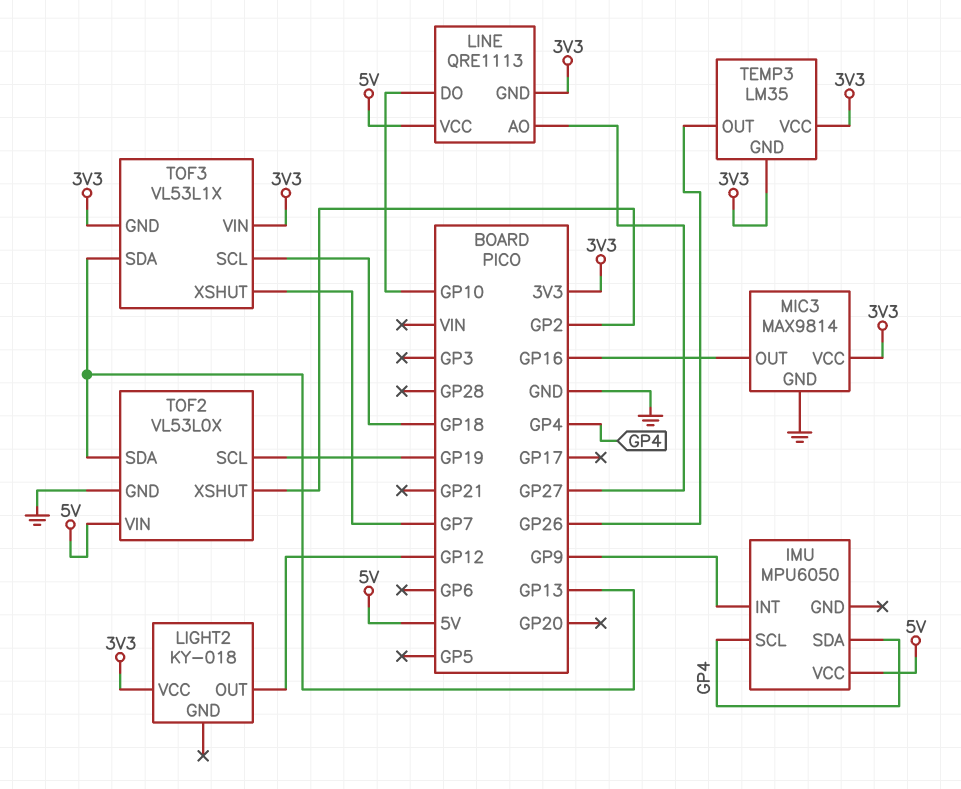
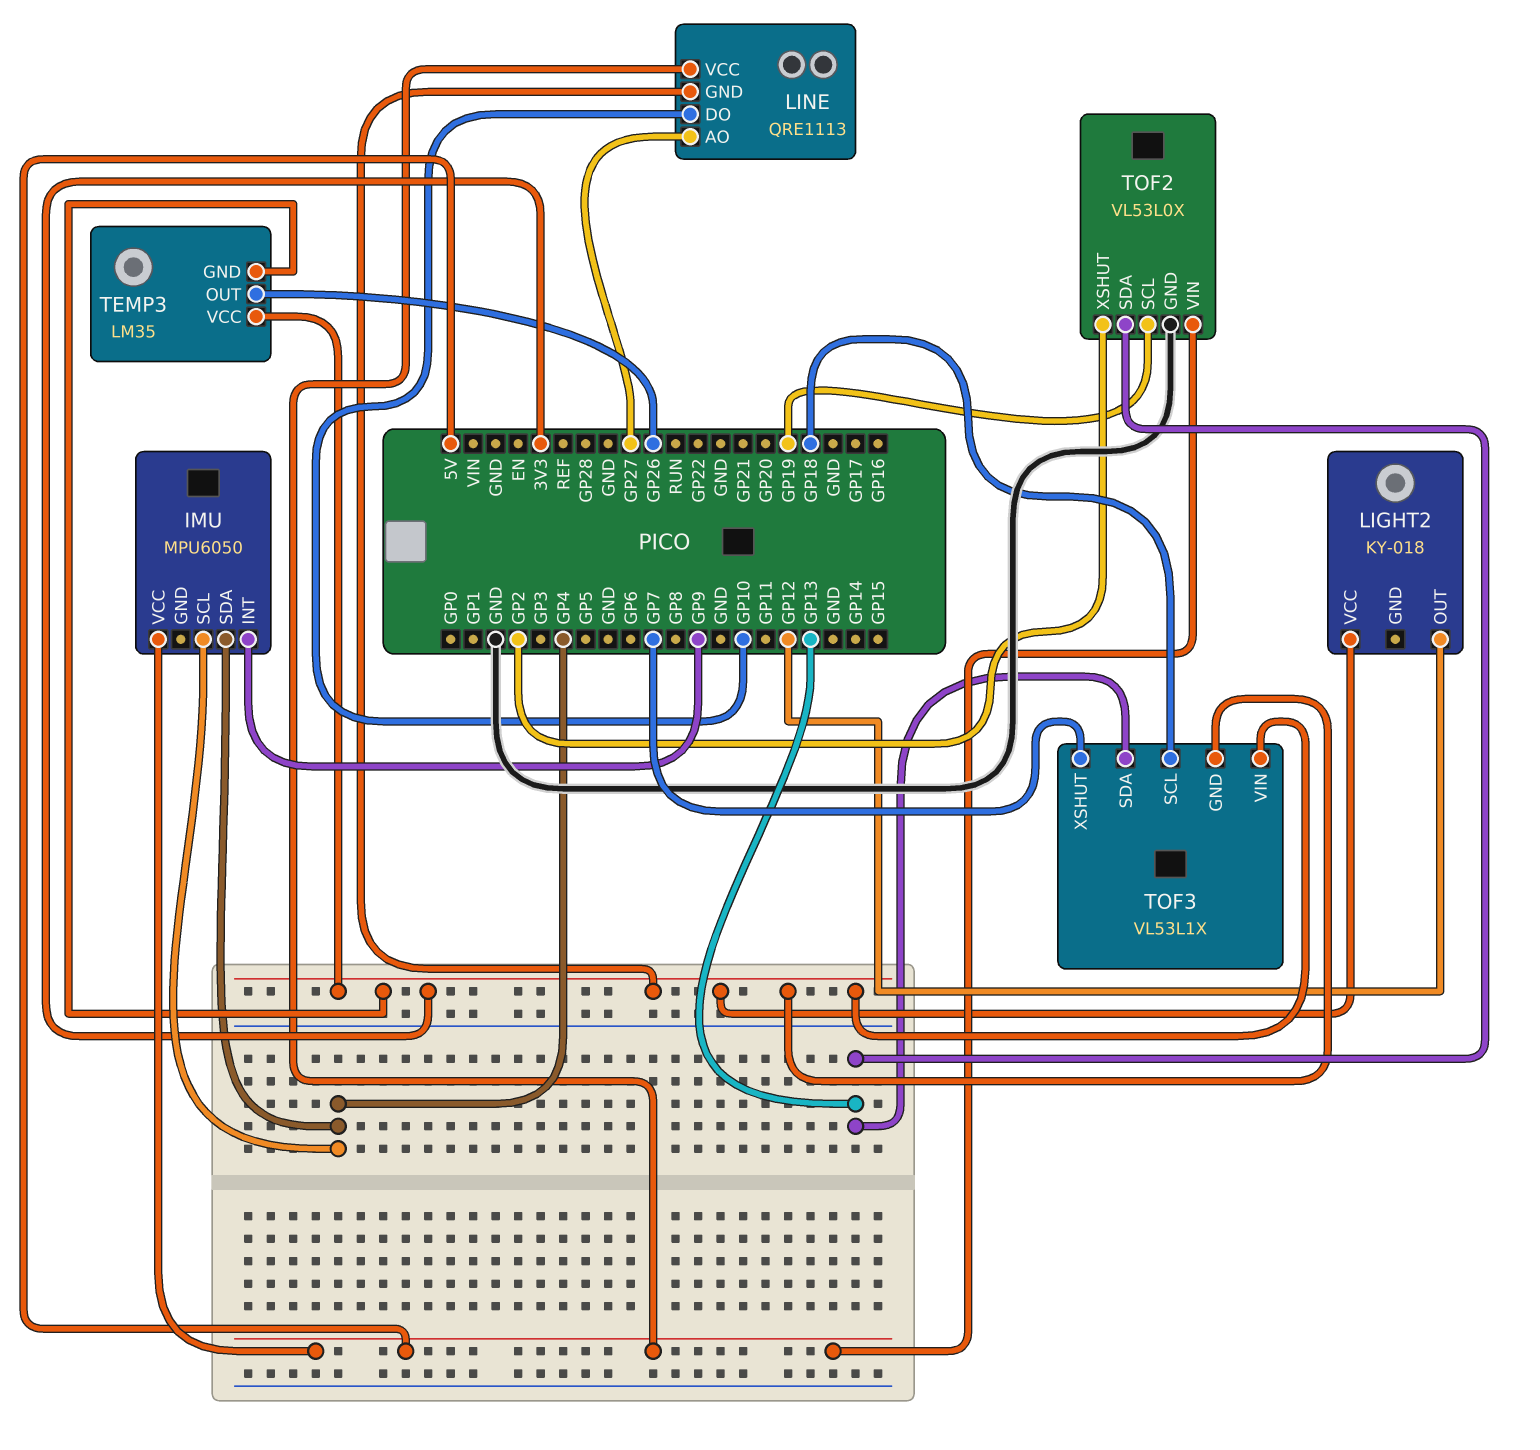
MIC3: MAX9814 -> none
MIC3 pin GND: GND -> none
MIC3 pin OUT: GP16 -> none
MIC3 pin VCC: 3V3 -> none

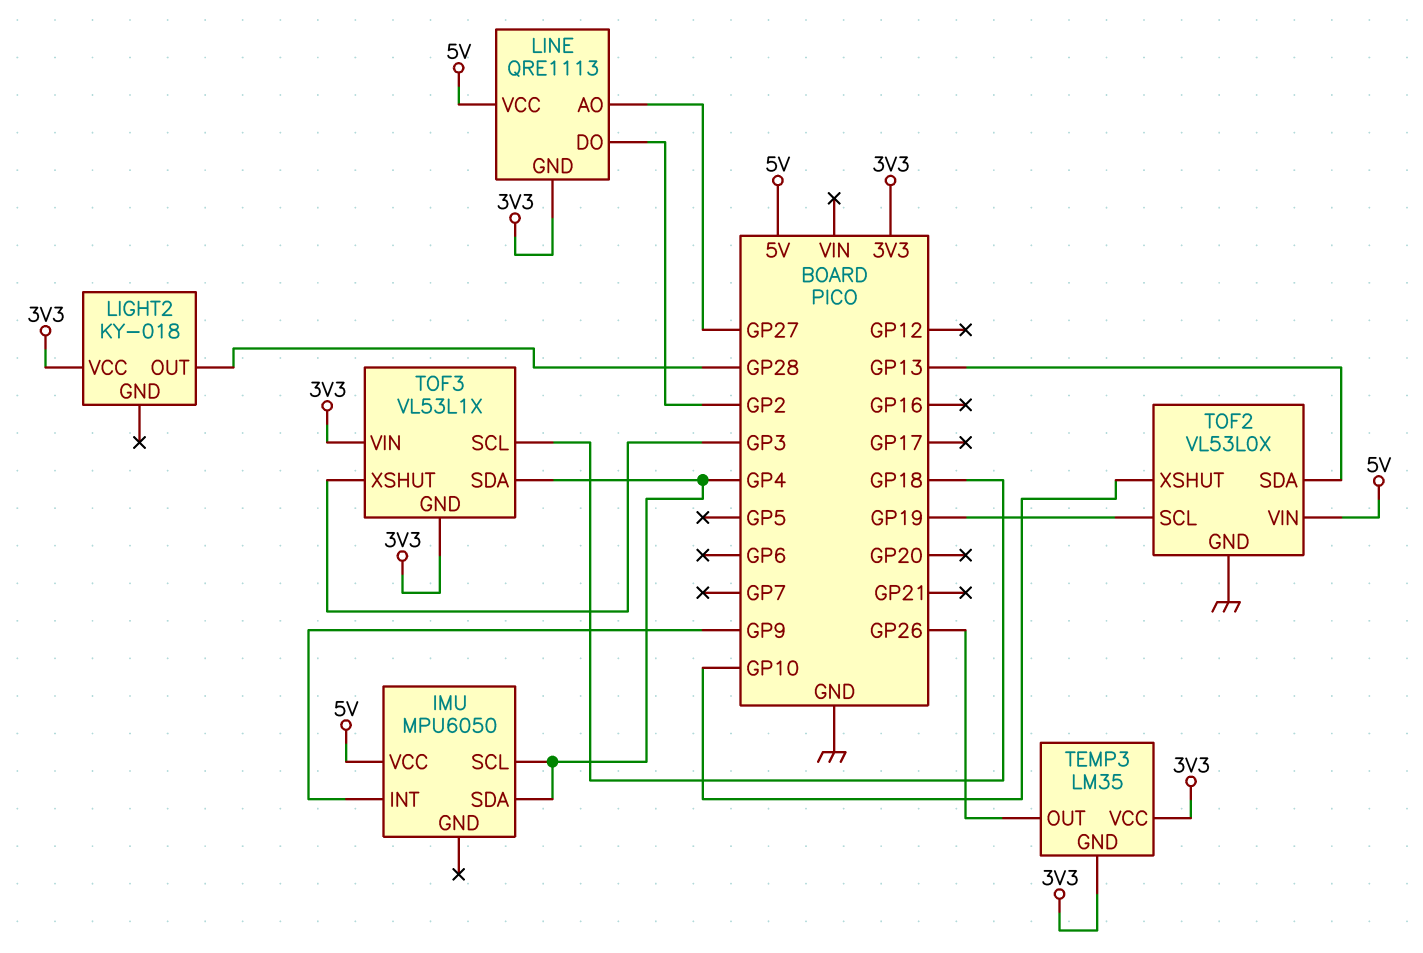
LIGHT2 pin OUT: GP12 -> GP28
LINE pin DO: GP10 -> GP2
TOF2 pin XSHUT: GP2 -> GP10
TOF3 pin SDA: GP13 -> GP4
TOF3 pin XSHUT: GP7 -> GP3

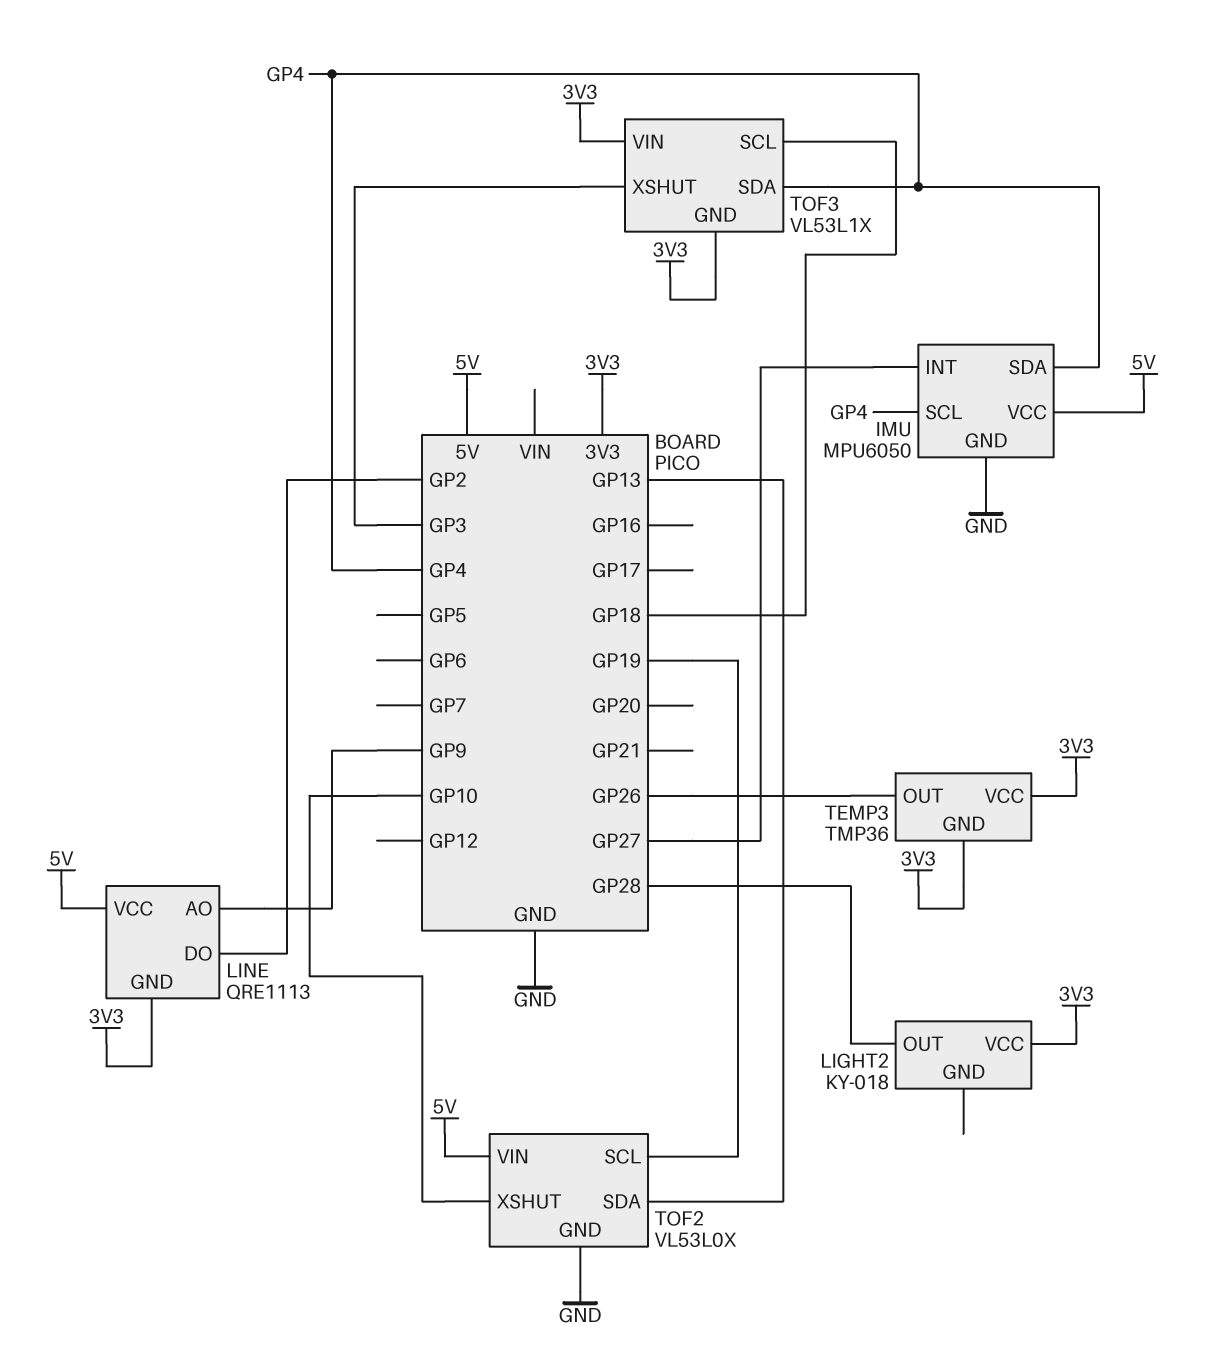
IMU pin GND: none -> GND
IMU pin INT: GP9 -> GP27
LINE pin AO: GP27 -> GP9
TEMP3: LM35 -> TMP36

